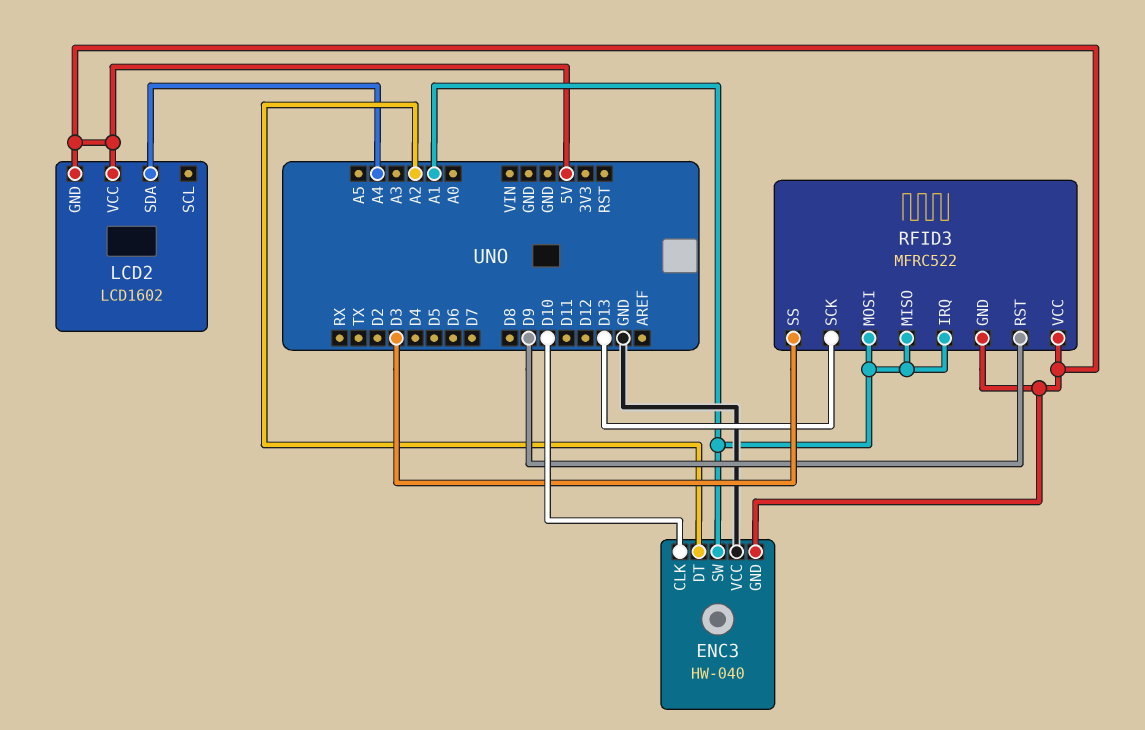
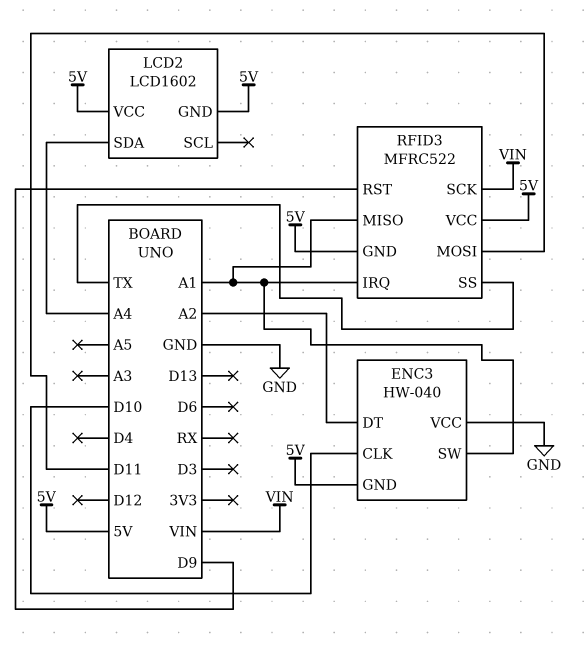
RFID3 pin MOSI: A1 -> D11
RFID3 pin SCK: D13 -> VIN
RFID3 pin SS: D3 -> TX

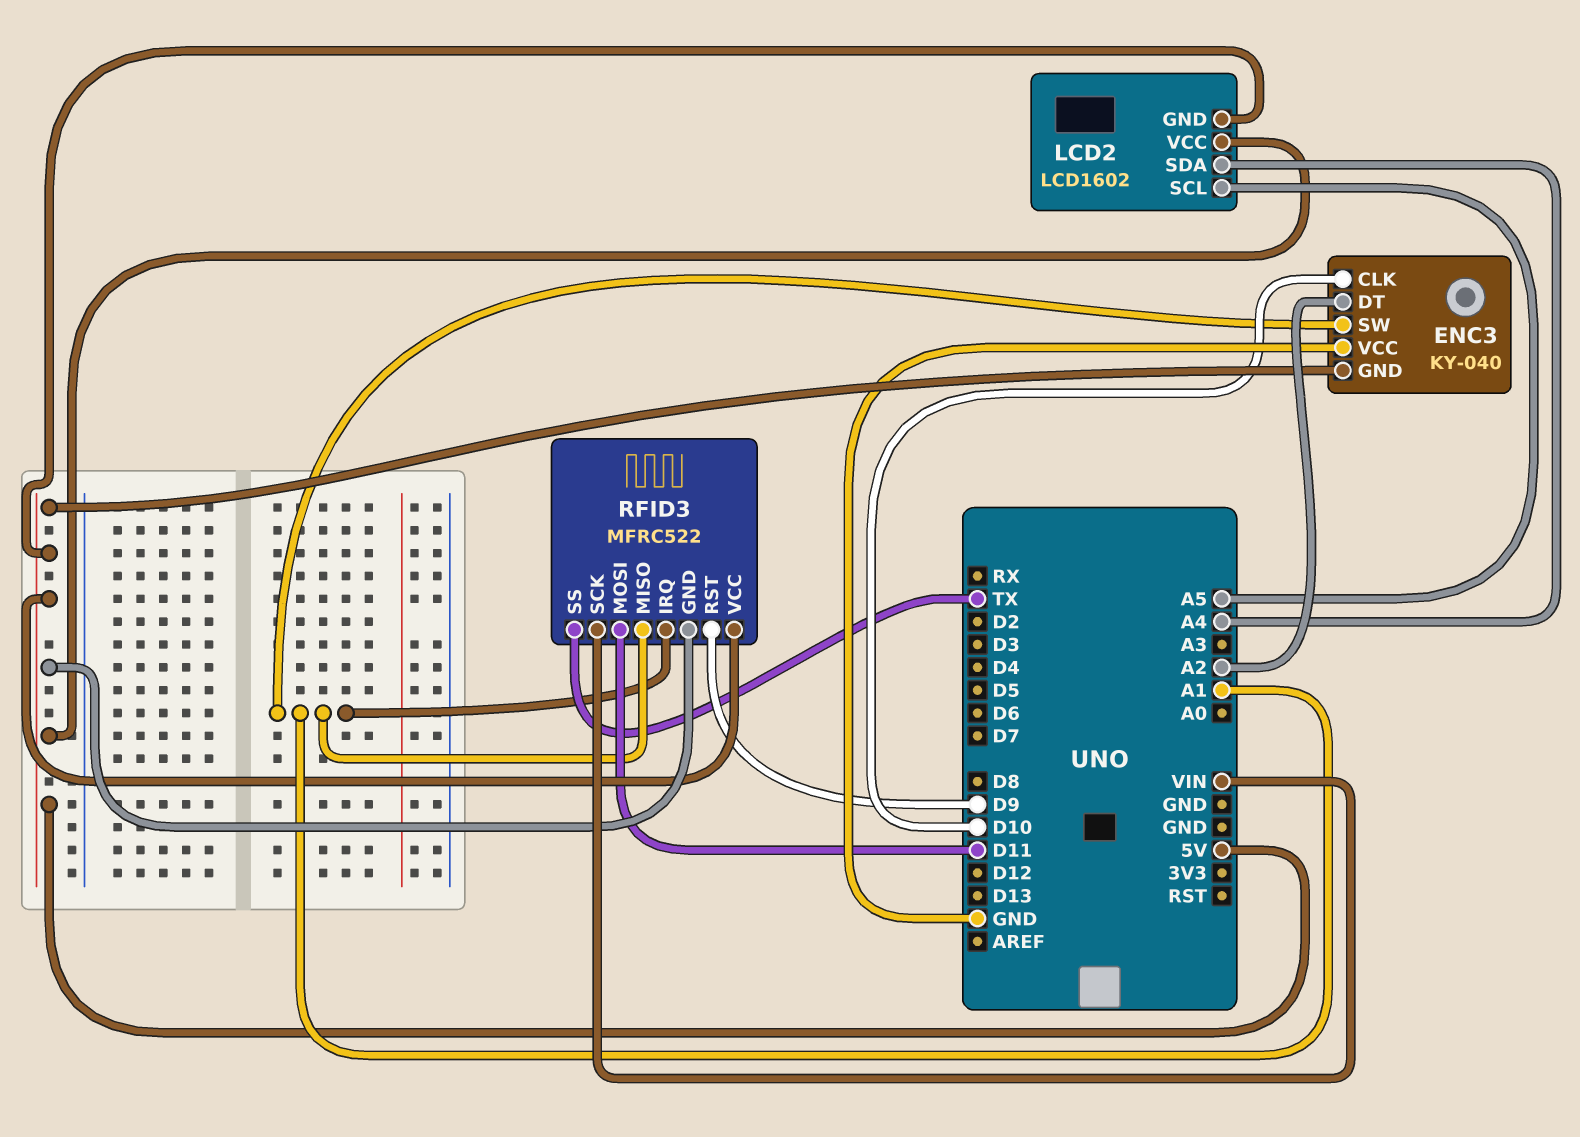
ENC3: HW-040 -> KY-040
LCD2 pin SCL: none -> A5

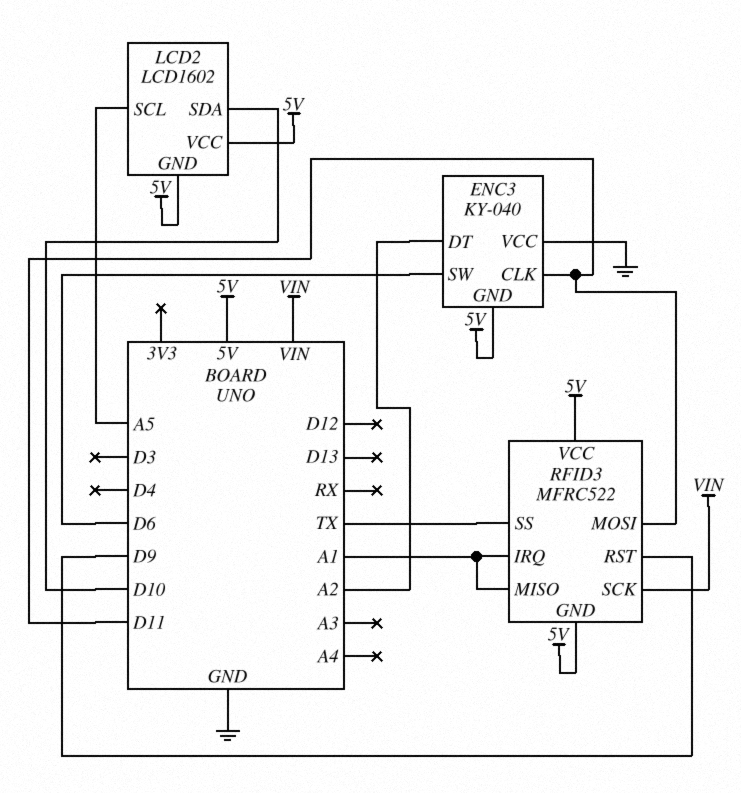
ENC3 pin CLK: D10 -> D11
ENC3 pin SW: A1 -> D6
LCD2 pin SDA: A4 -> D10

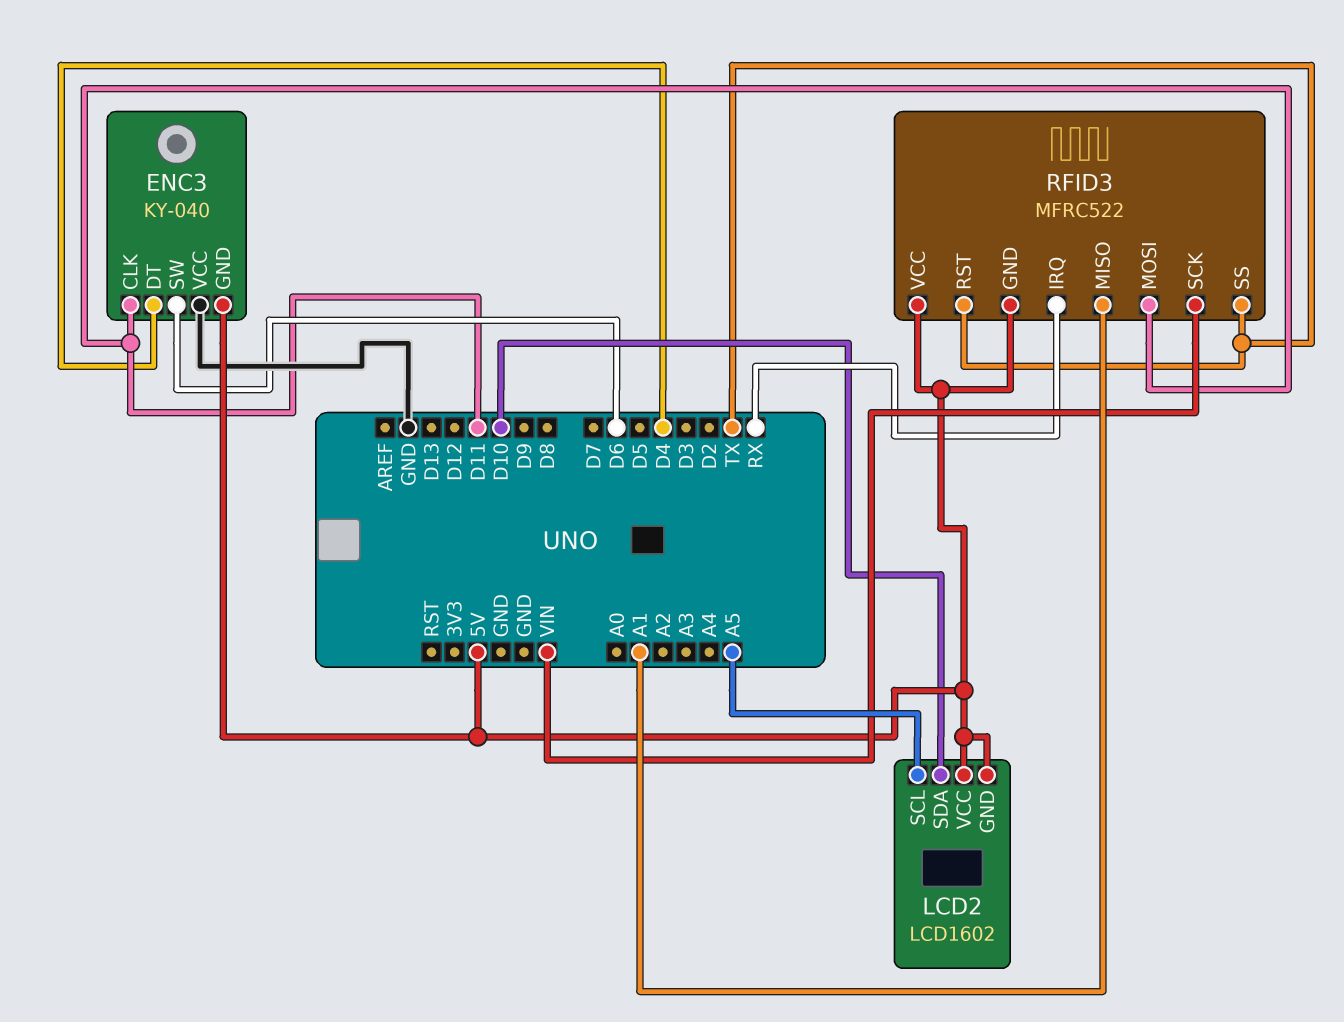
ENC3 pin DT: A2 -> D4
RFID3 pin IRQ: A1 -> RX
RFID3 pin RST: D9 -> TX

